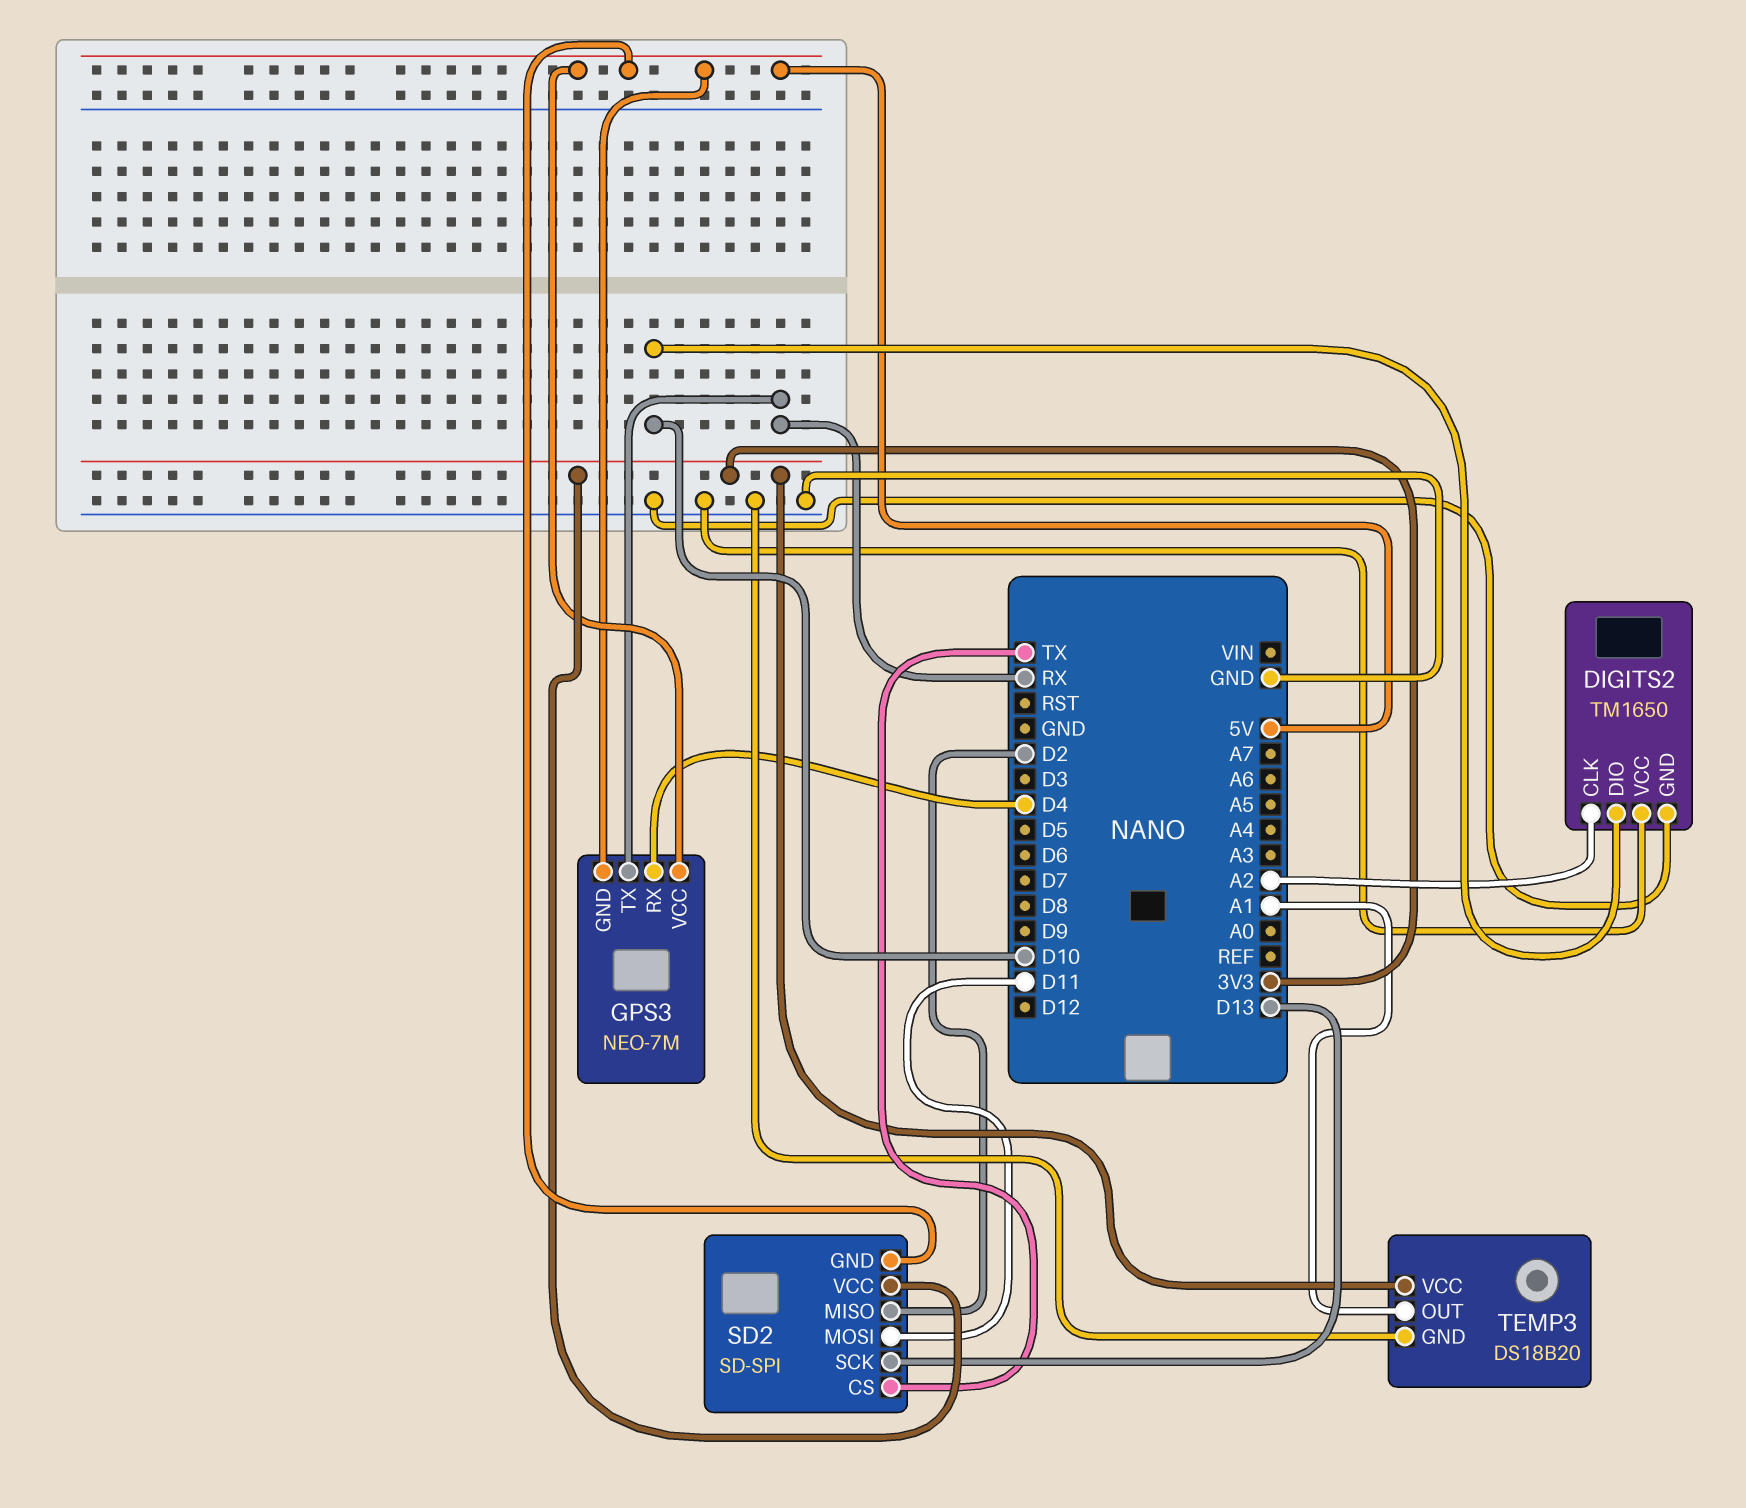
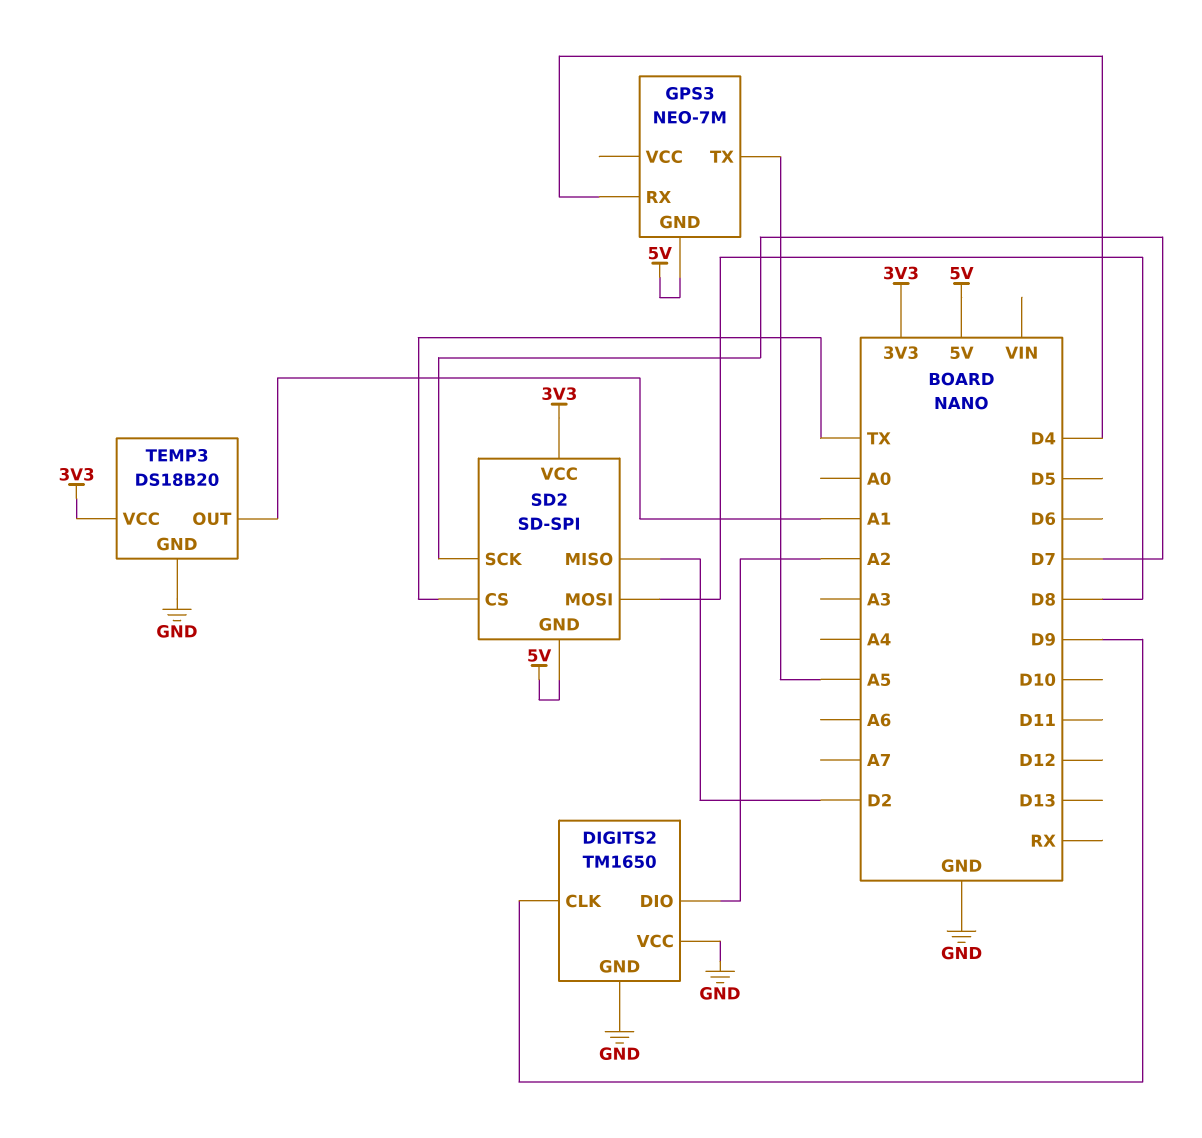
DIGITS2 pin CLK: A2 -> D9
DIGITS2 pin DIO: D10 -> A2
GPS3 pin TX: RX -> A5
GPS3 pin VCC: 5V -> none
SD2 pin MOSI: D11 -> D8
SD2 pin SCK: D13 -> D7

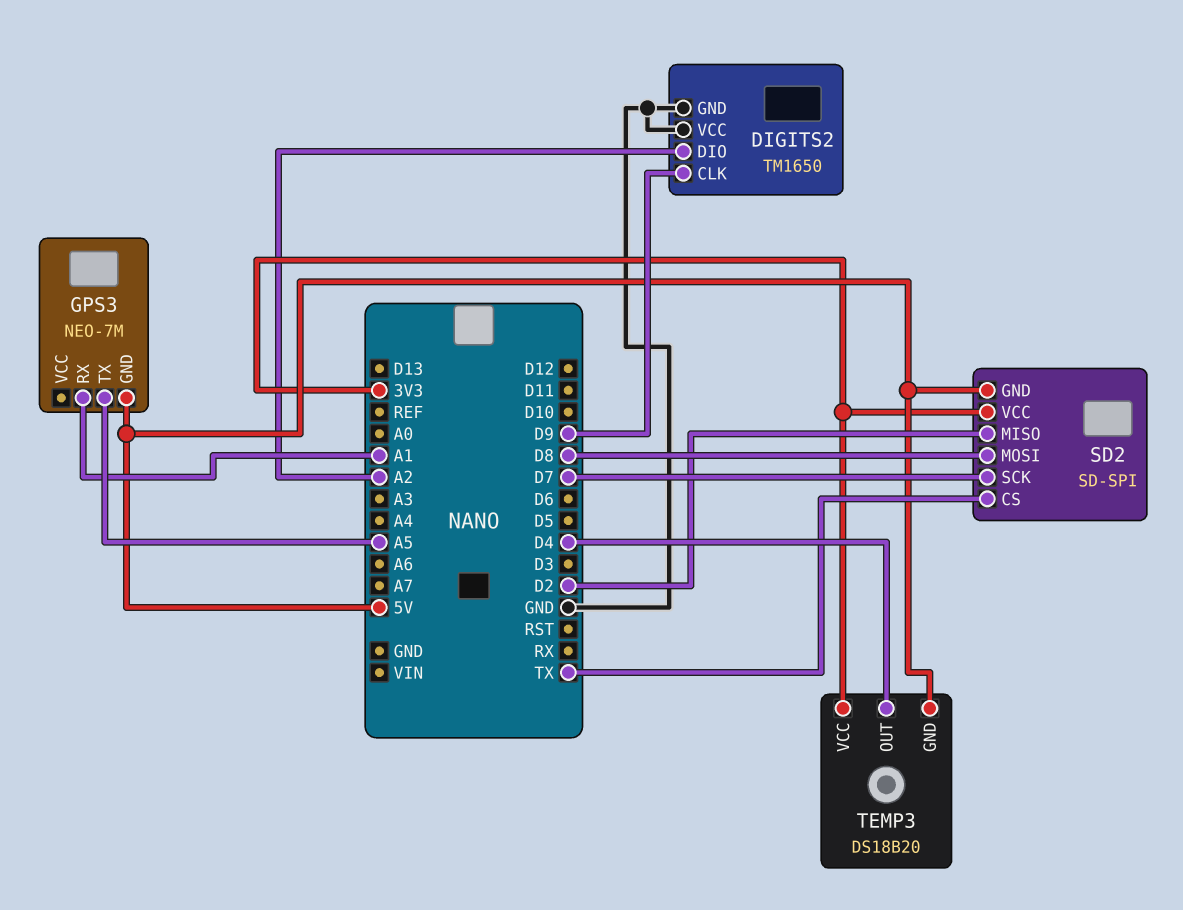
GPS3 pin RX: D4 -> A1
TEMP3 pin GND: GND -> 5V
TEMP3 pin OUT: A1 -> D4

